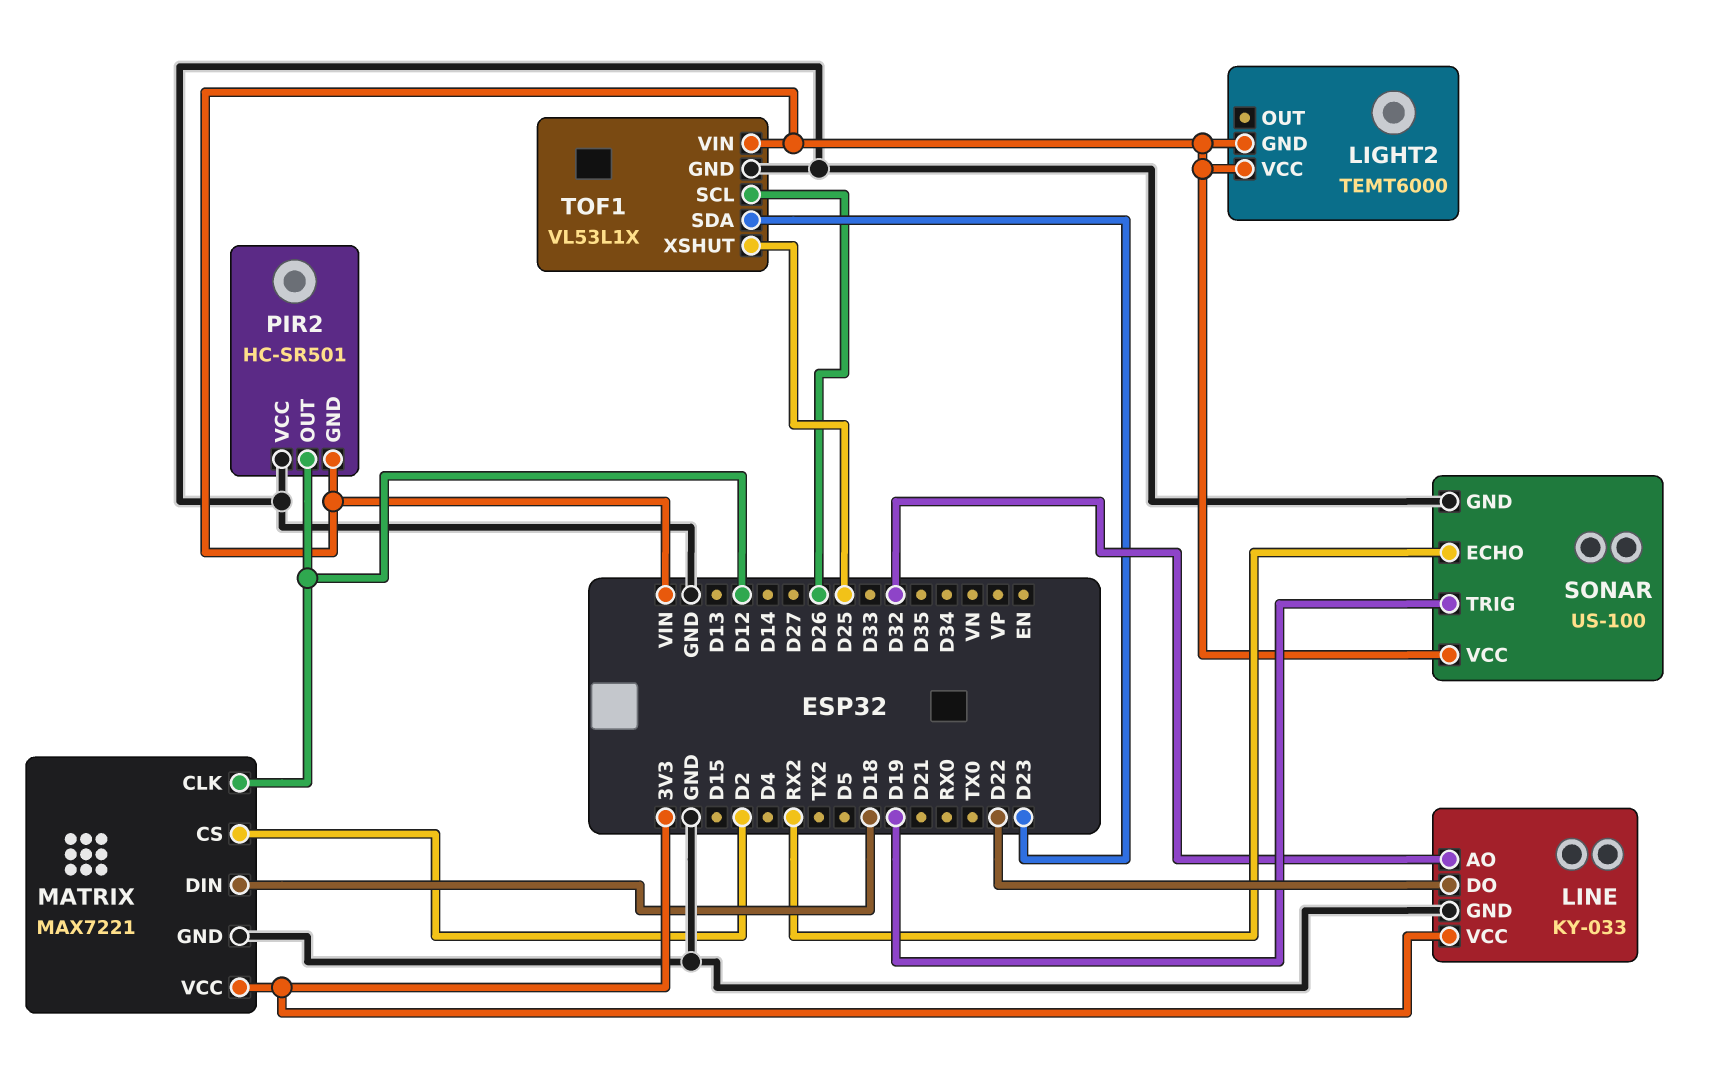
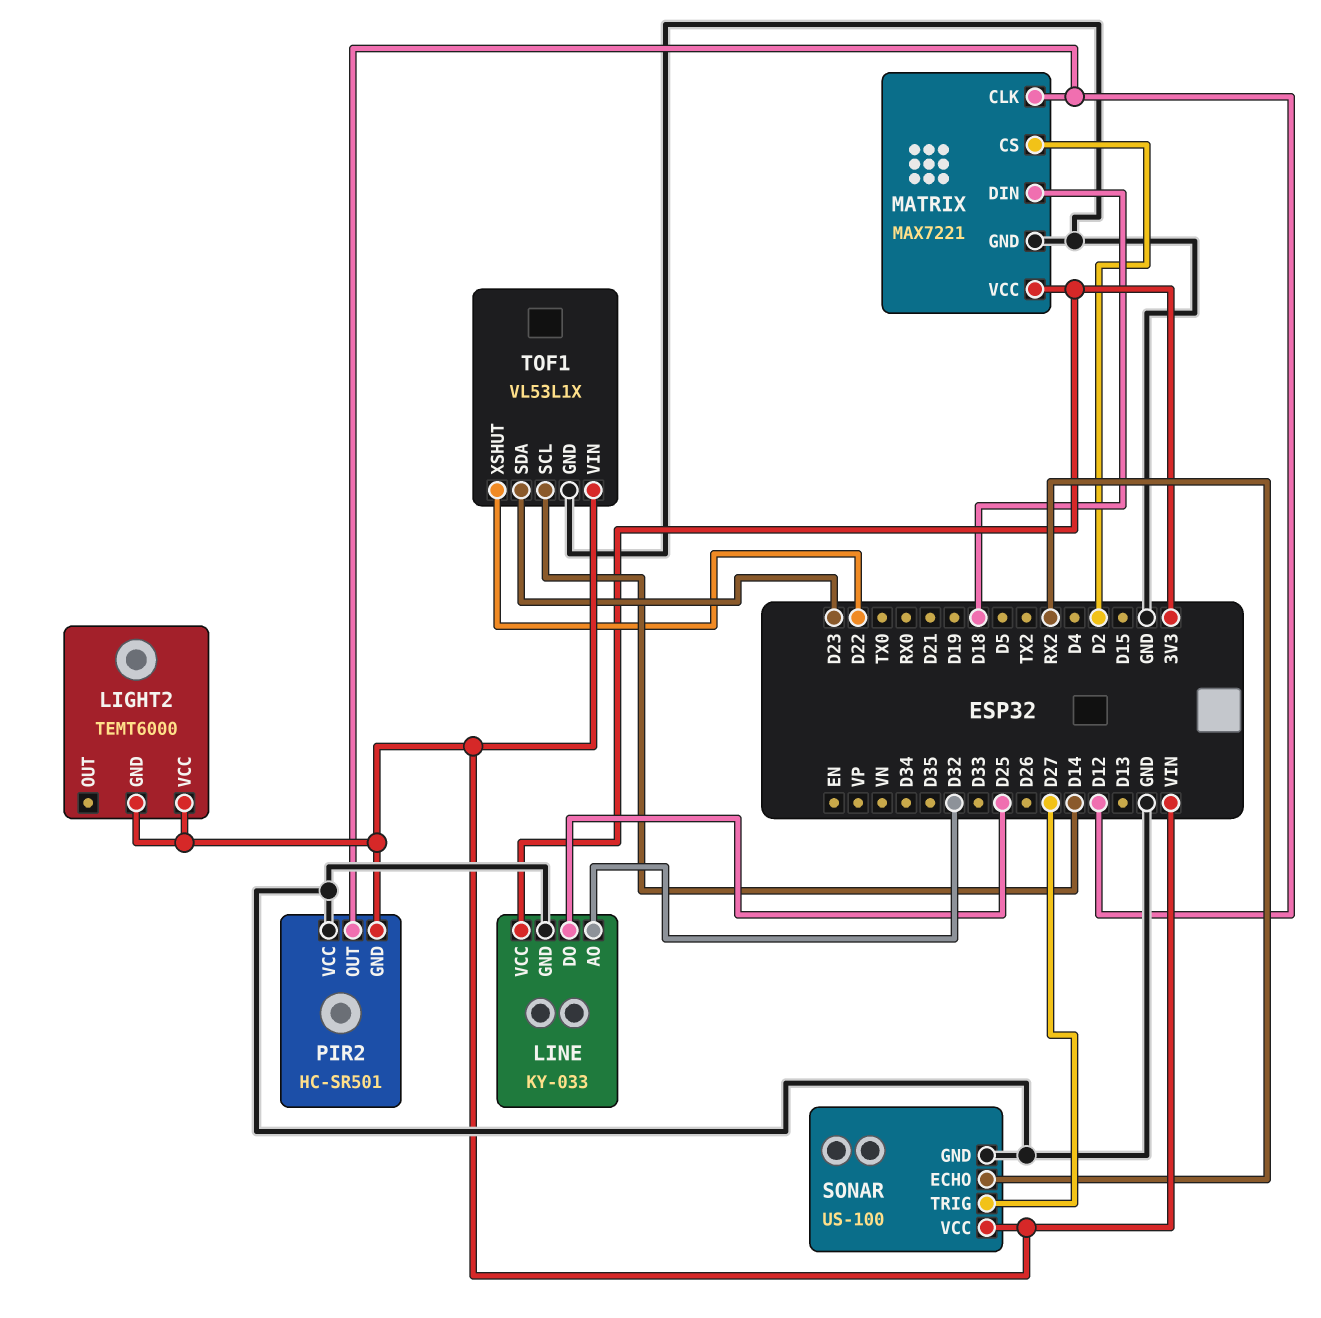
LINE pin DO: D22 -> D25
SONAR pin TRIG: D19 -> D27
TOF1 pin SCL: D26 -> D14
TOF1 pin XSHUT: D25 -> D22

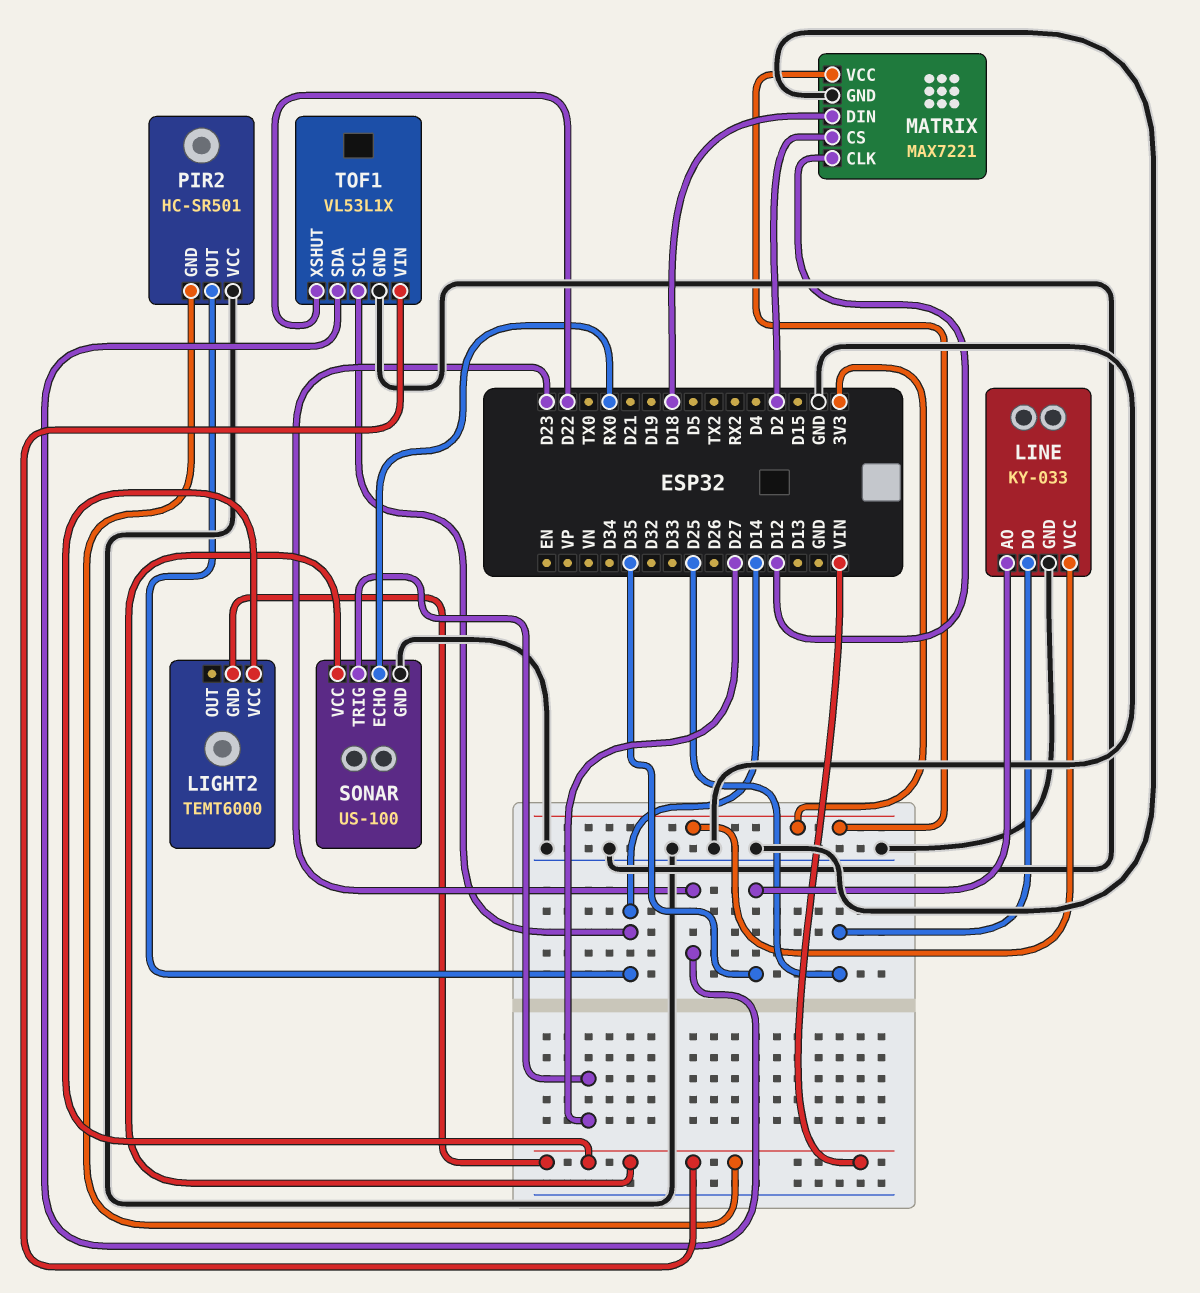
LINE pin AO: D32 -> D35
PIR2 pin OUT: D12 -> D14
SONAR pin ECHO: RX2 -> RX0

